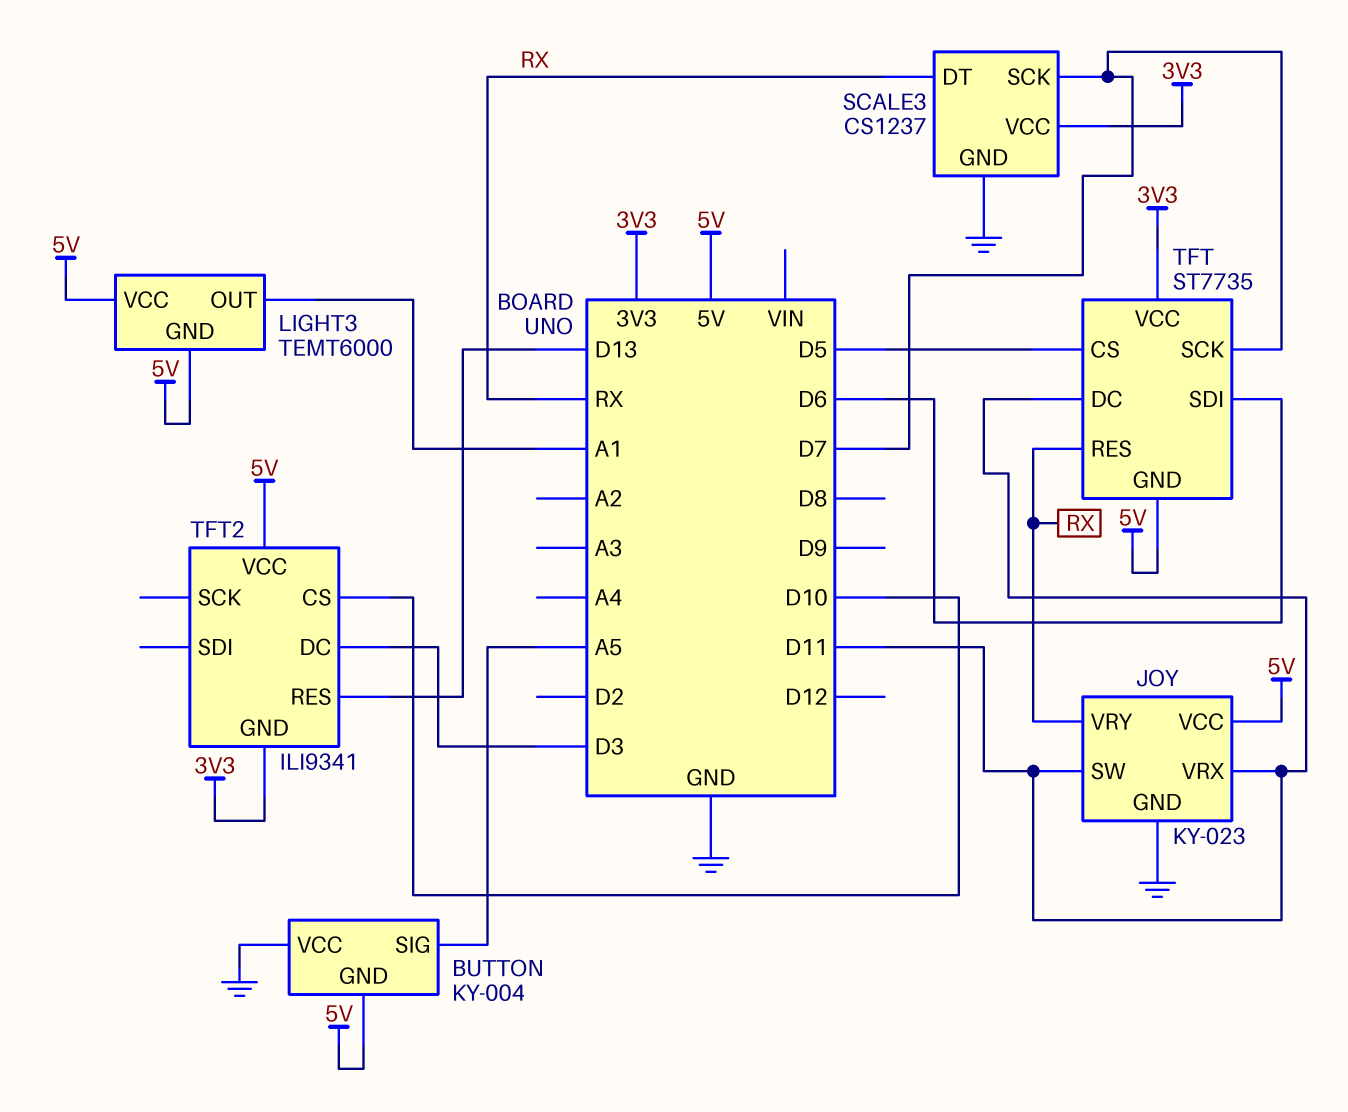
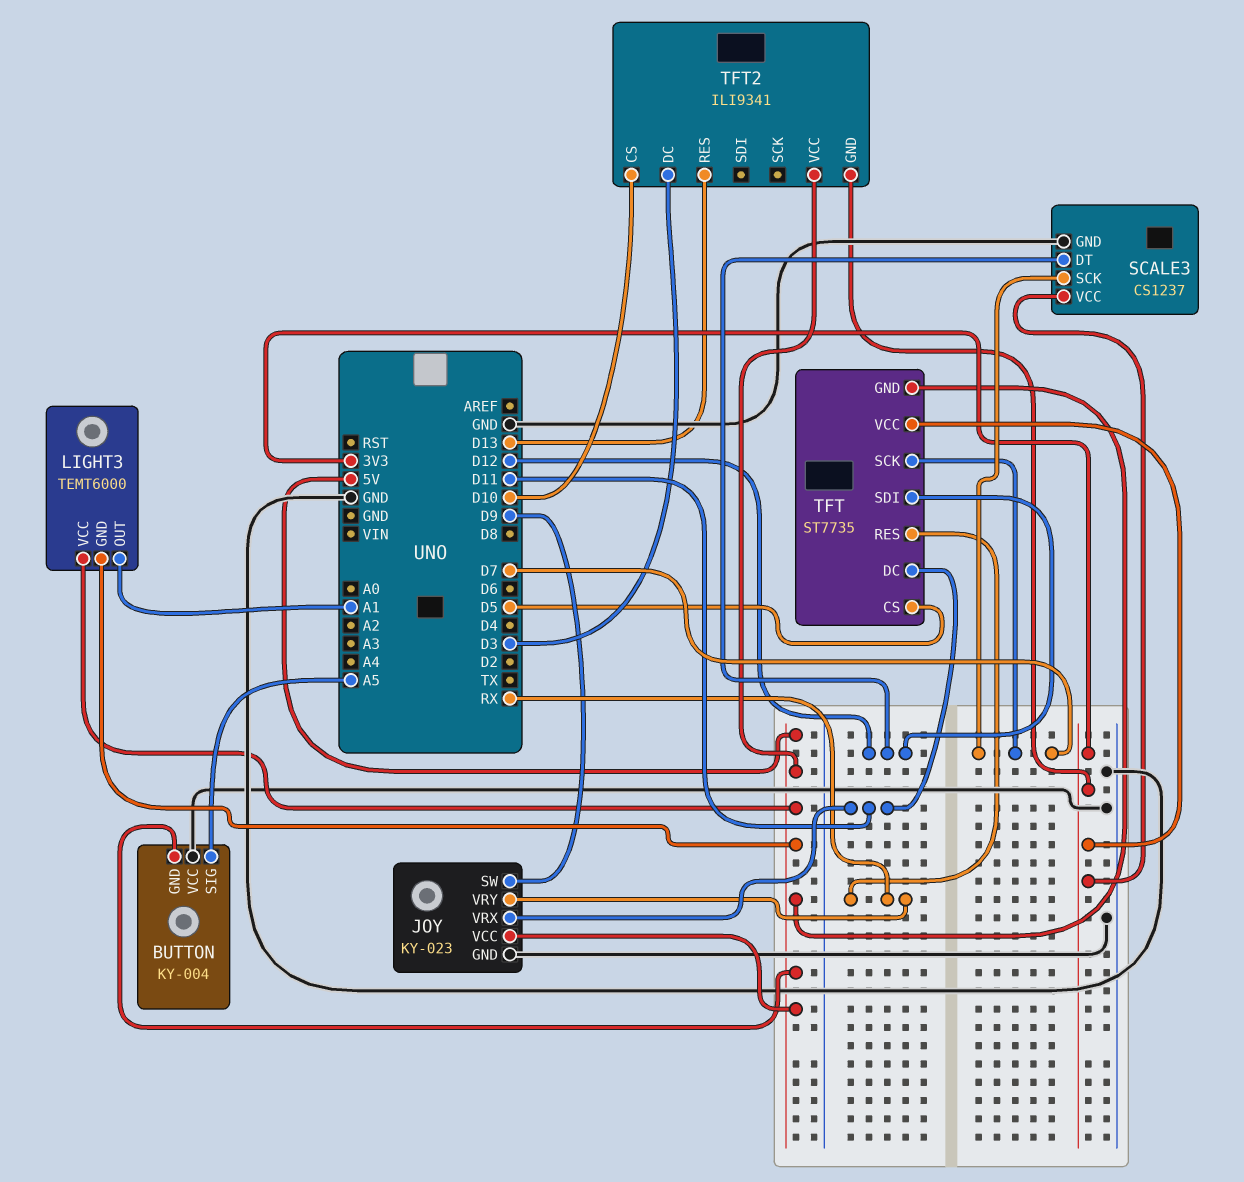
JOY pin SW: D11 -> D9
SCALE3 pin DT: RX -> D12
TFT pin SDI: D6 -> D12

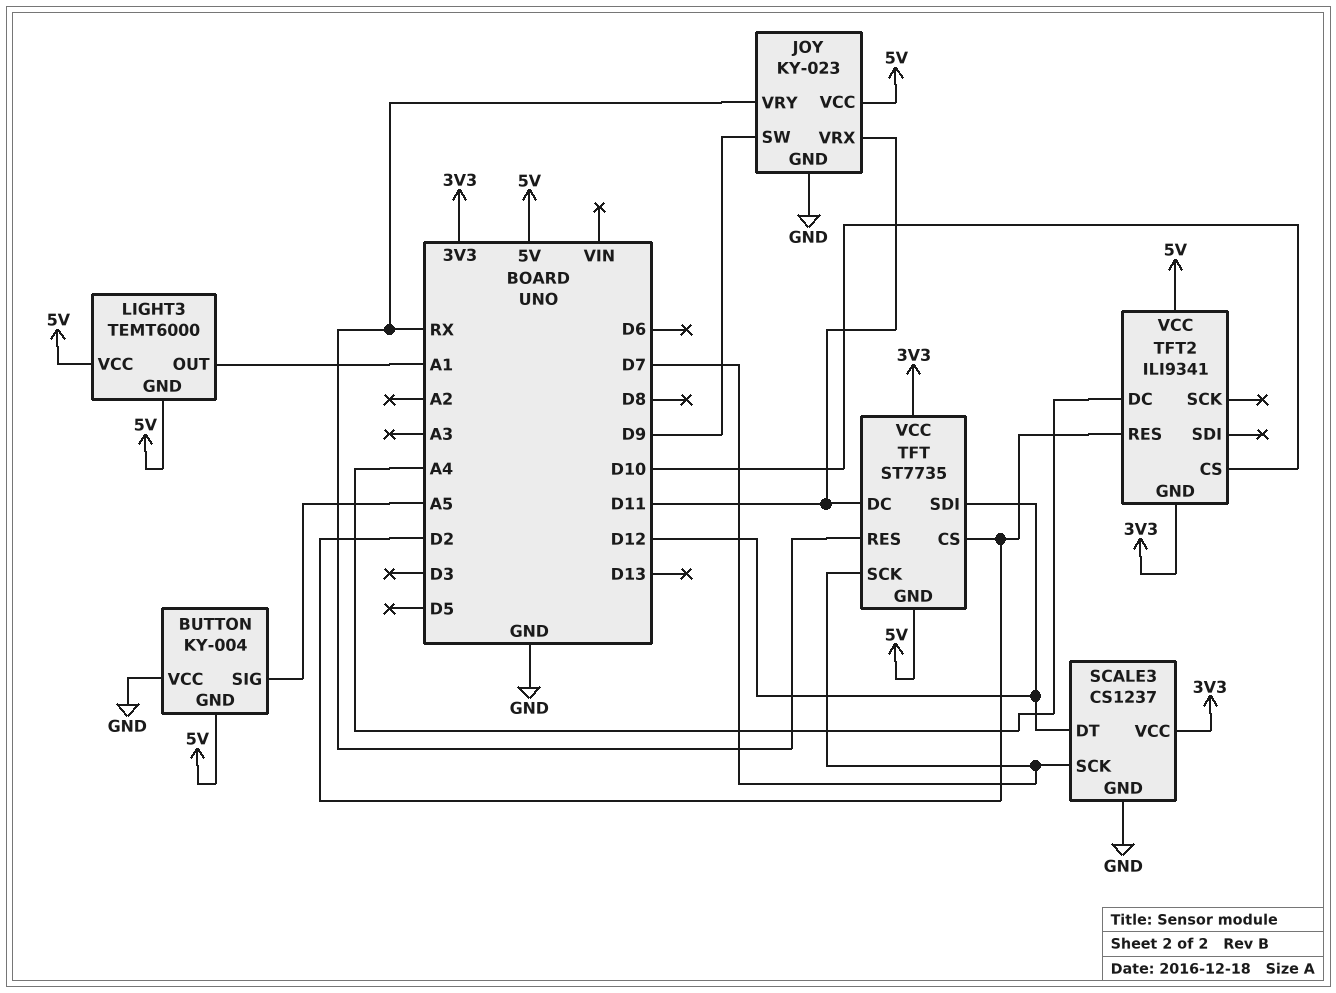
TFT pin CS: D5 -> D2
TFT2 pin DC: D3 -> A4
TFT2 pin RES: D13 -> D2

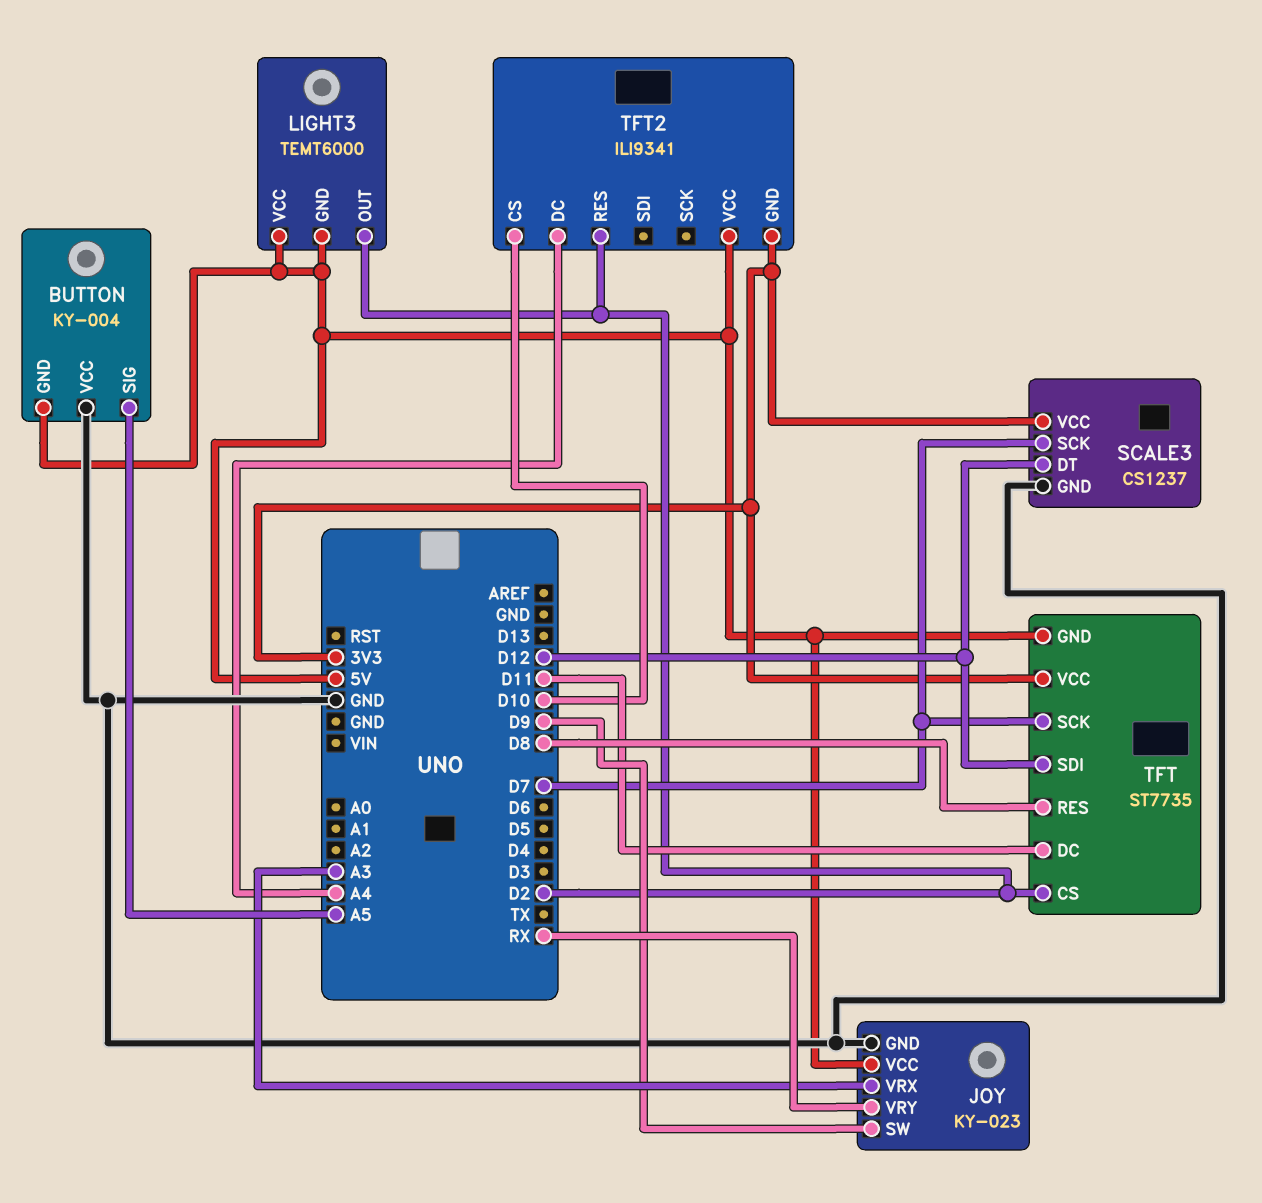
JOY pin VRX: D11 -> A3
LIGHT3 pin OUT: A1 -> D2
TFT pin RES: RX -> D8

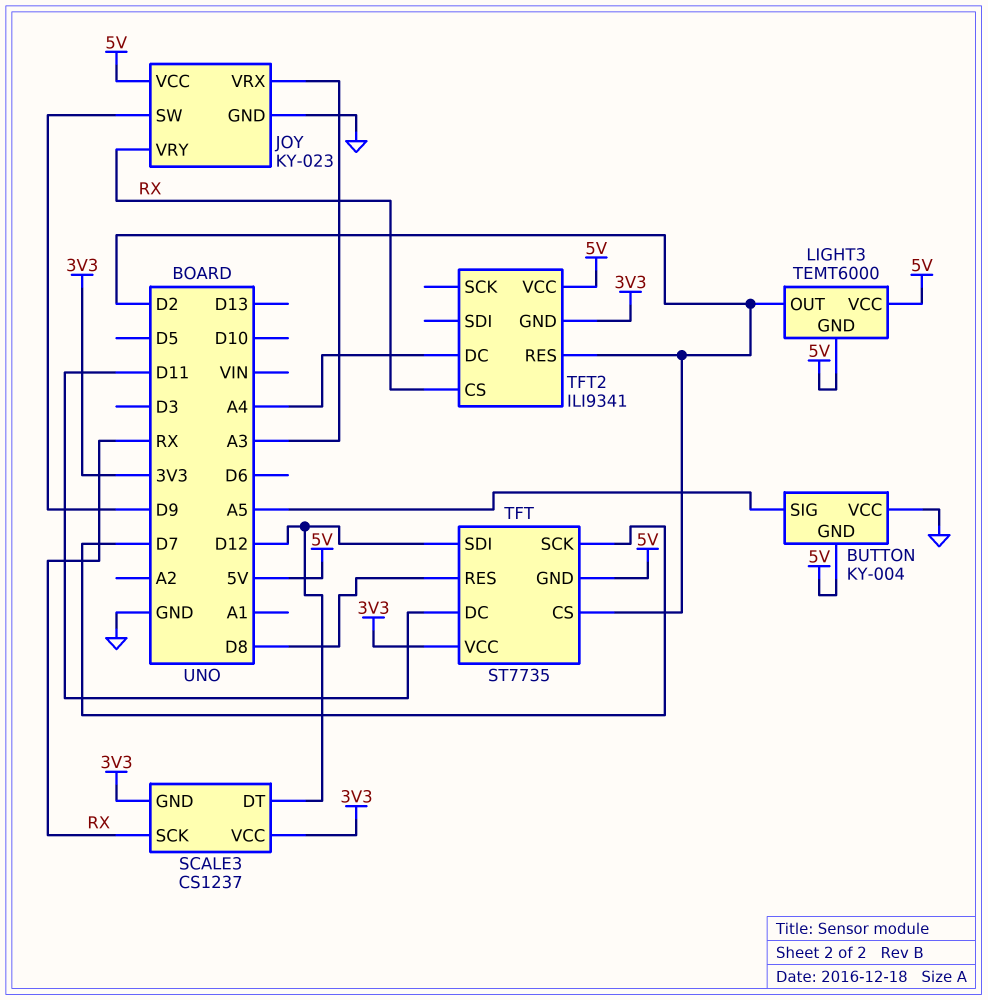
SCALE3 pin GND: GND -> 3V3
SCALE3 pin SCK: D7 -> RX
TFT2 pin CS: D10 -> RX

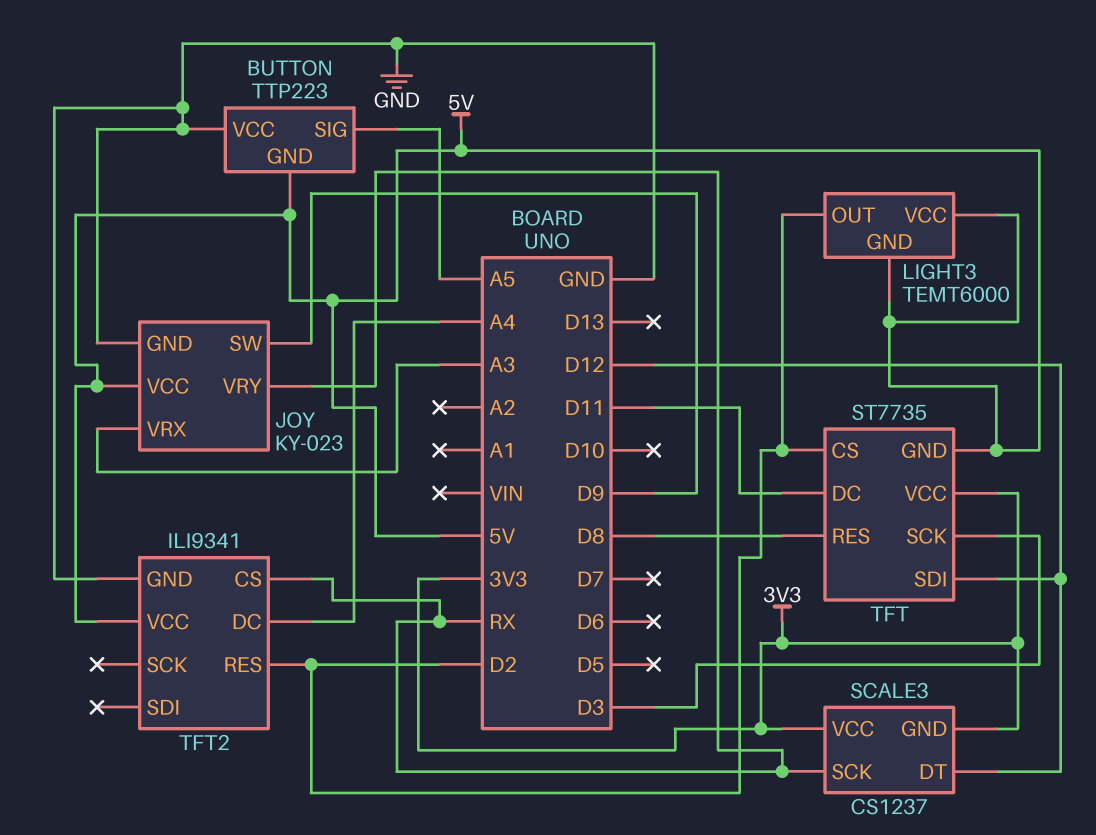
BUTTON: KY-004 -> TTP223
TFT pin SCK: D7 -> D3
TFT2 pin GND: 3V3 -> GND

